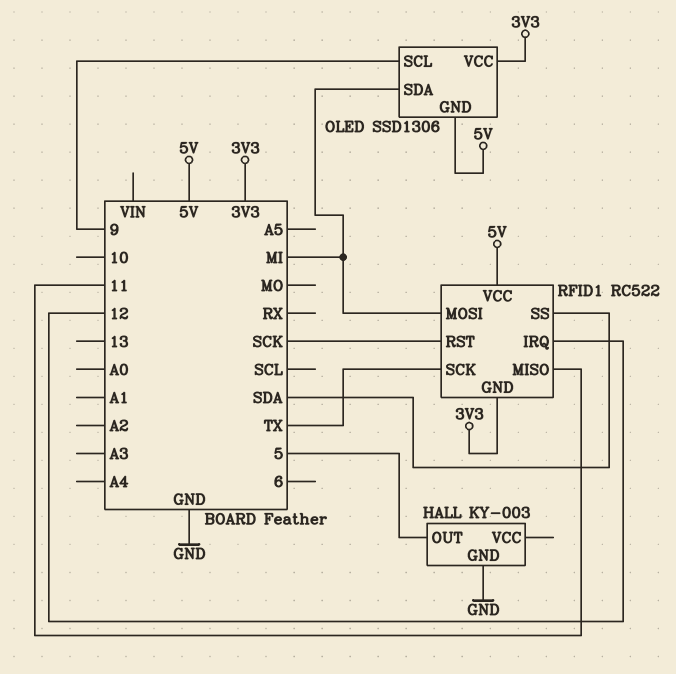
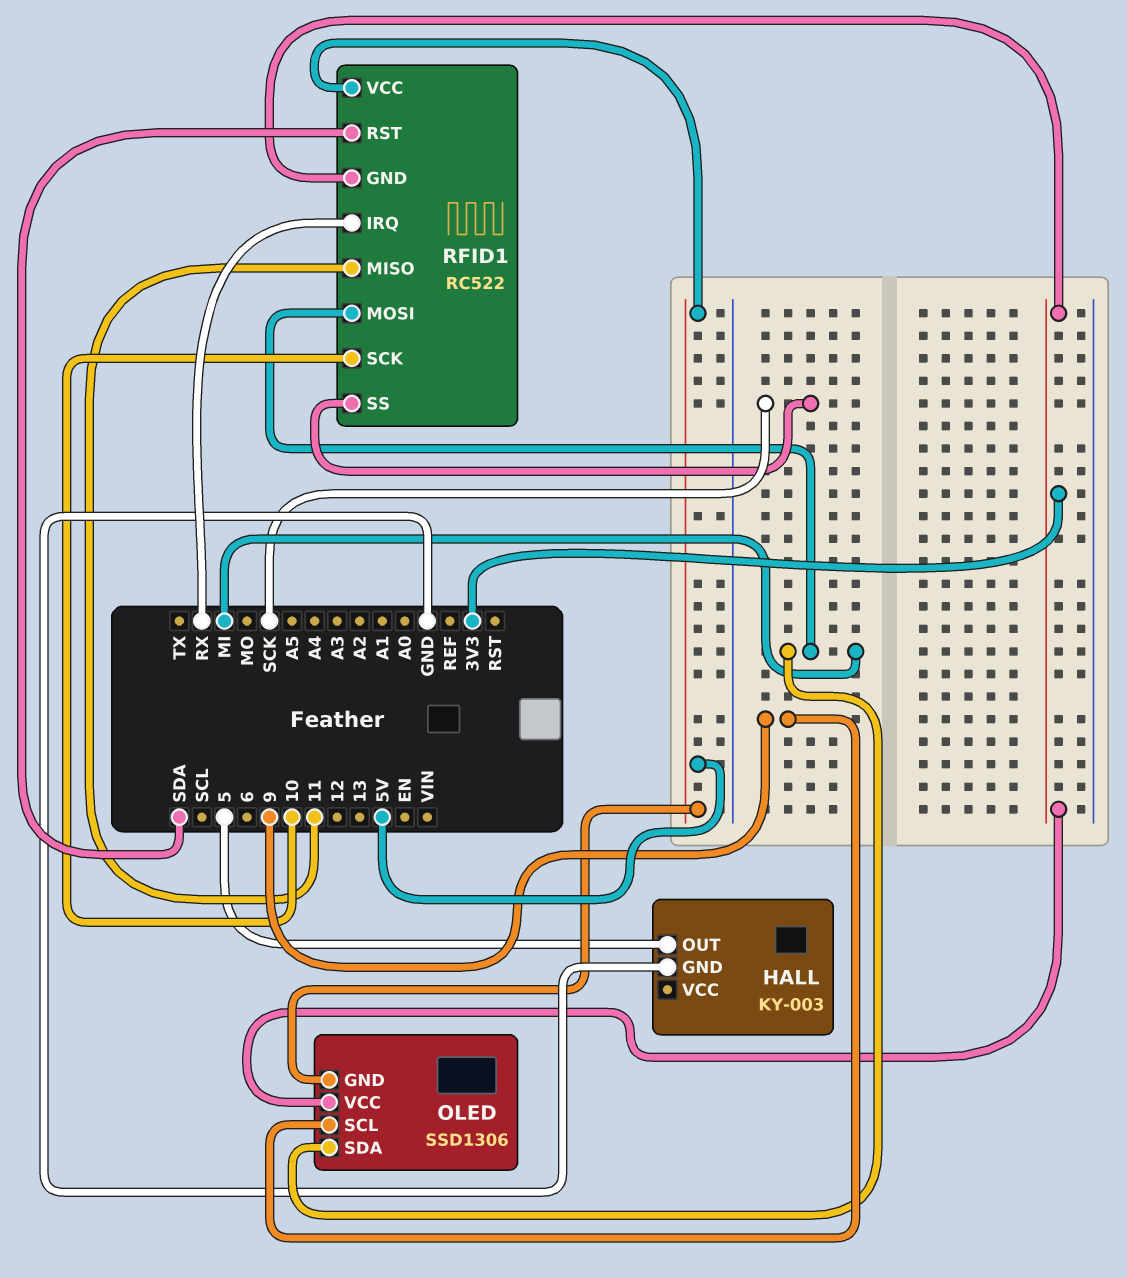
RFID1 pin IRQ: 12 -> RX
RFID1 pin RST: SCK -> SDA
RFID1 pin SCK: TX -> 10
RFID1 pin SS: SDA -> SCK

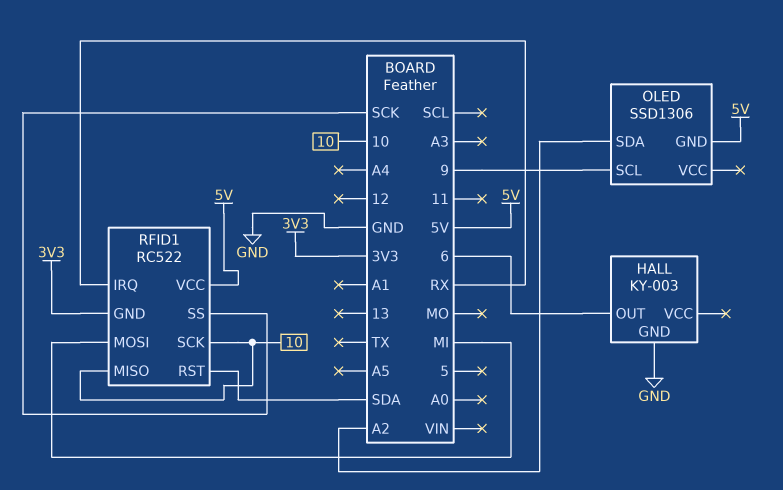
HALL pin OUT: 5 -> 6
OLED pin SDA: MI -> A2
OLED pin VCC: 3V3 -> none
RFID1 pin MISO: 11 -> 10

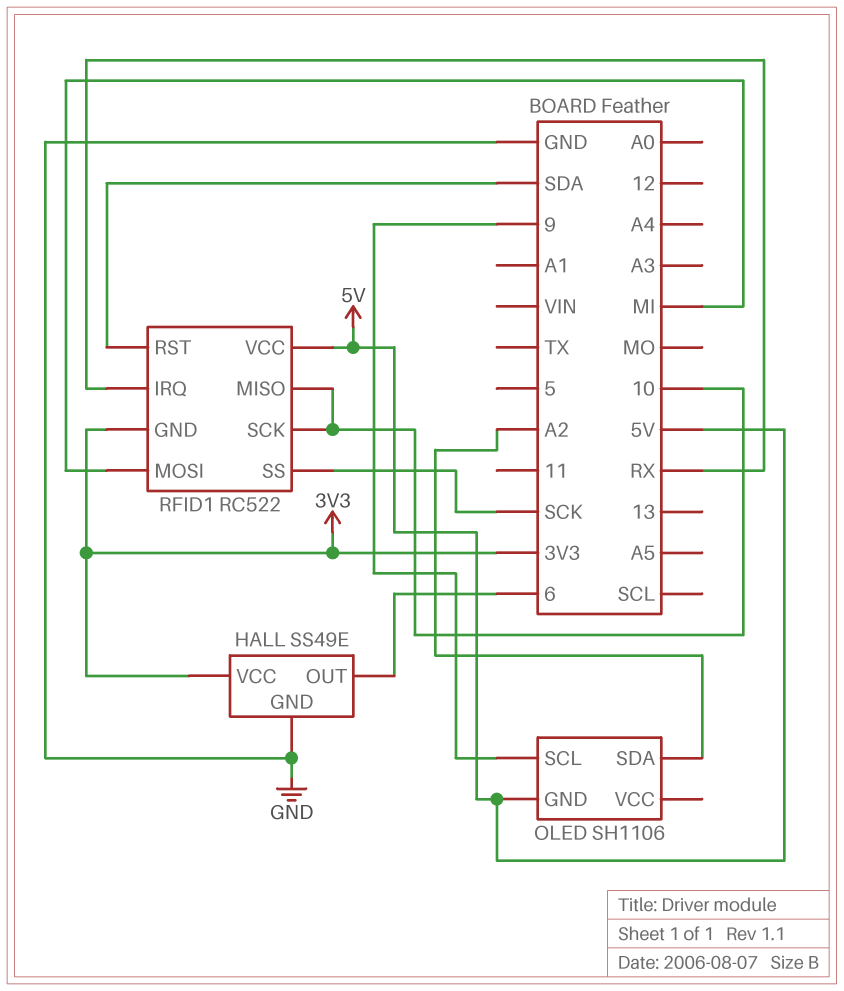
HALL: KY-003 -> SS49E
HALL pin VCC: none -> 3V3
OLED: SSD1306 -> SH1106

